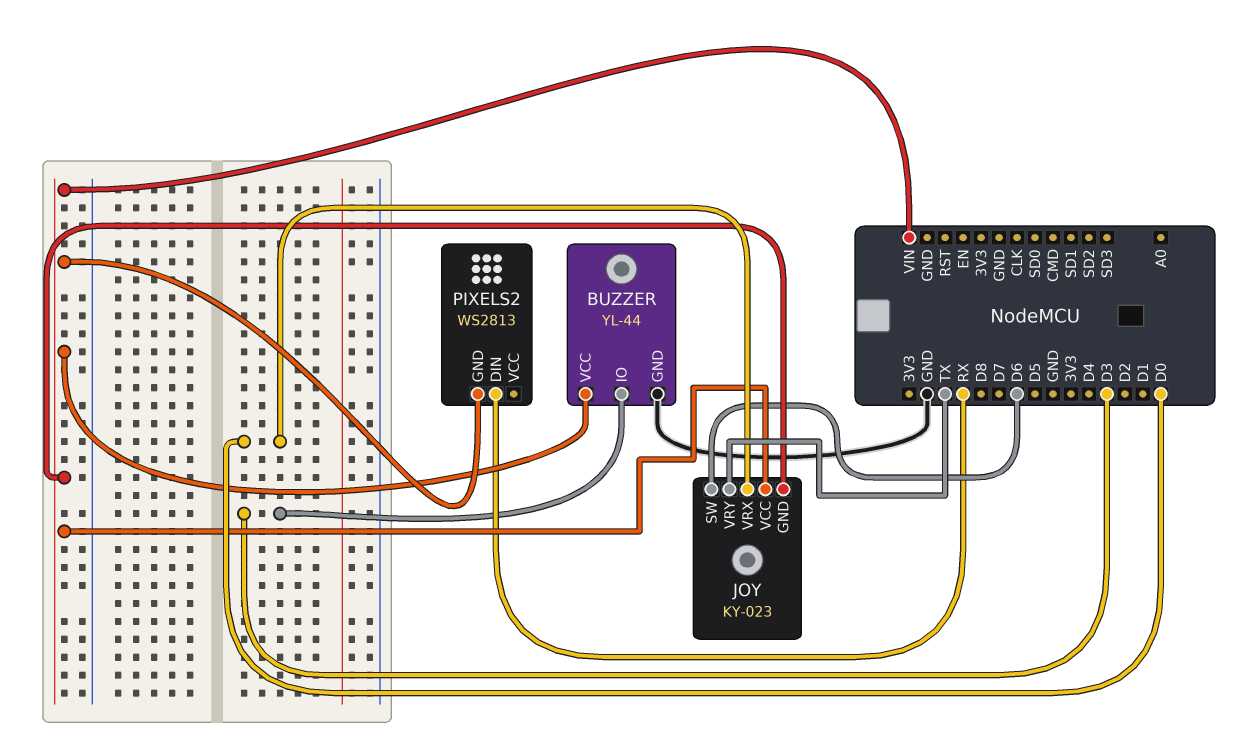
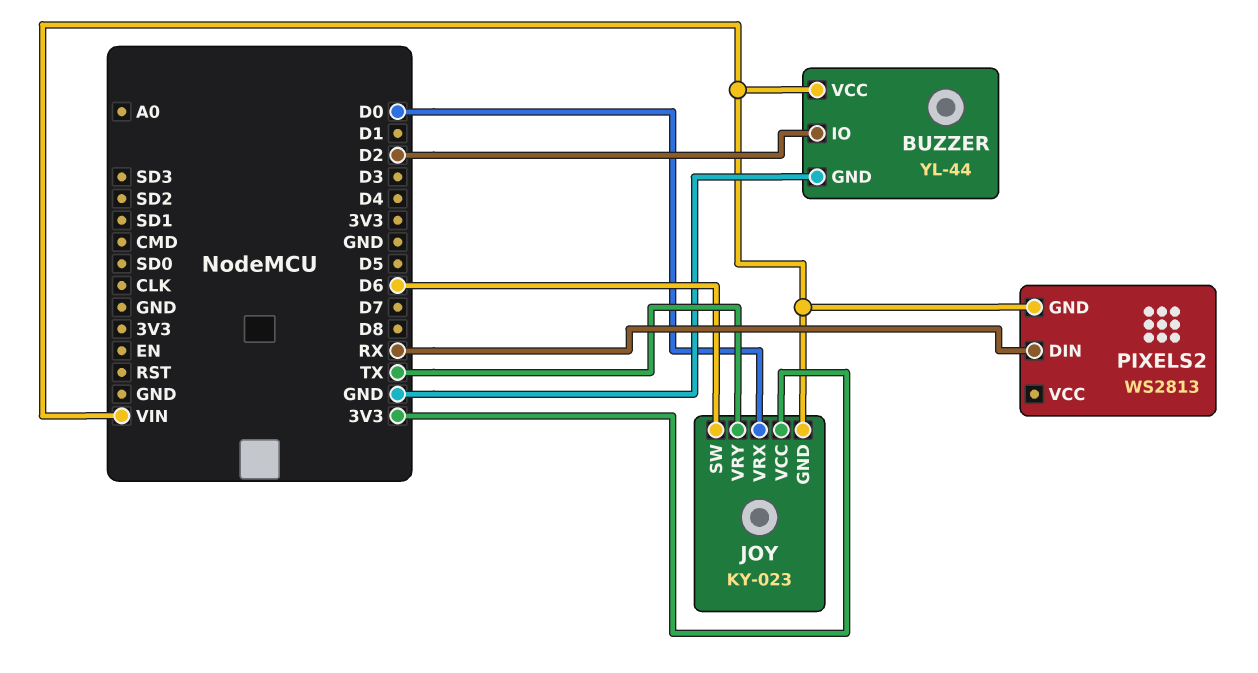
BUZZER pin IO: D3 -> D2
JOY pin VCC: VIN -> 3V3

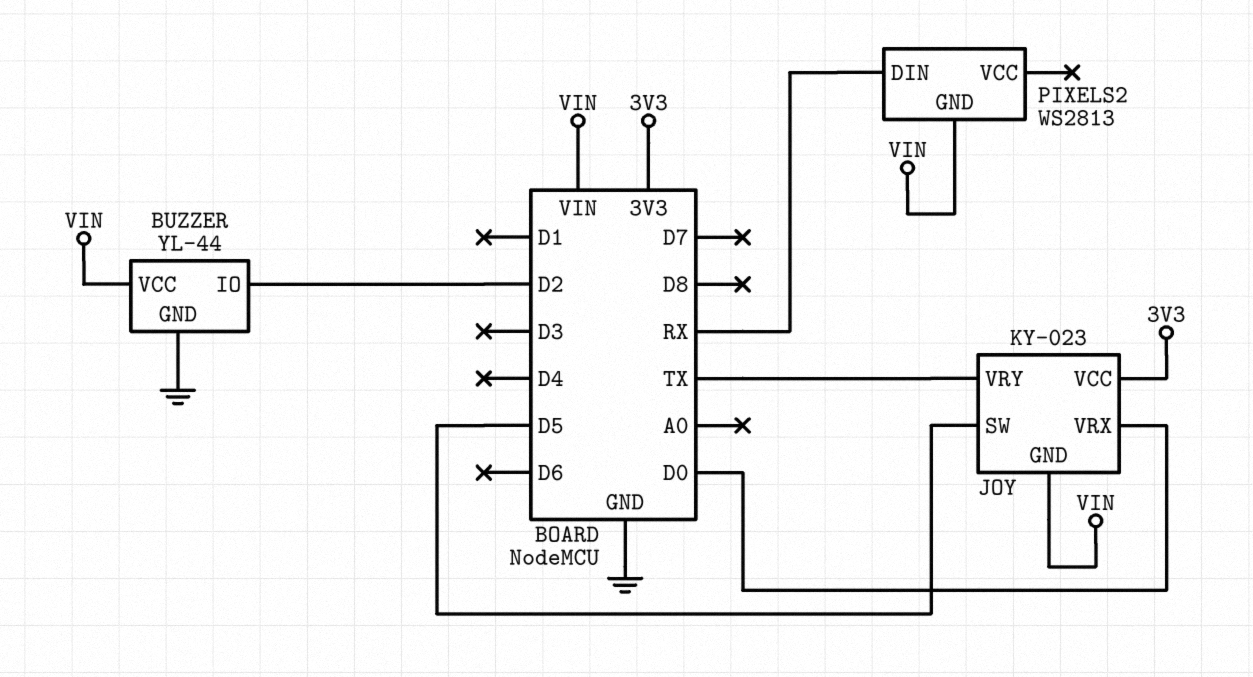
JOY pin SW: D6 -> D5

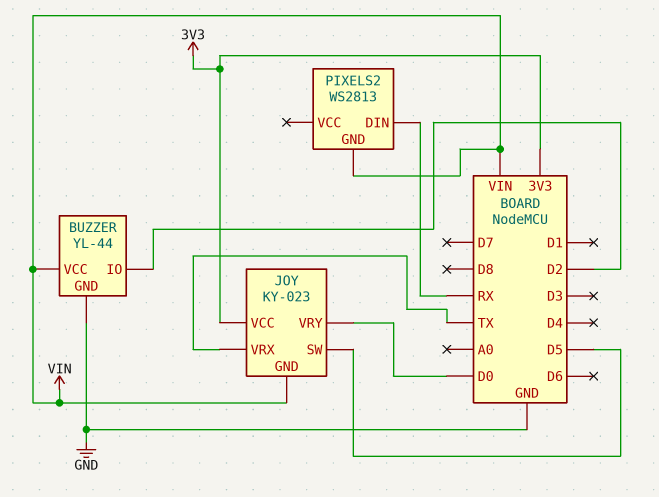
JOY pin VRX: D0 -> TX
JOY pin VRY: TX -> D0

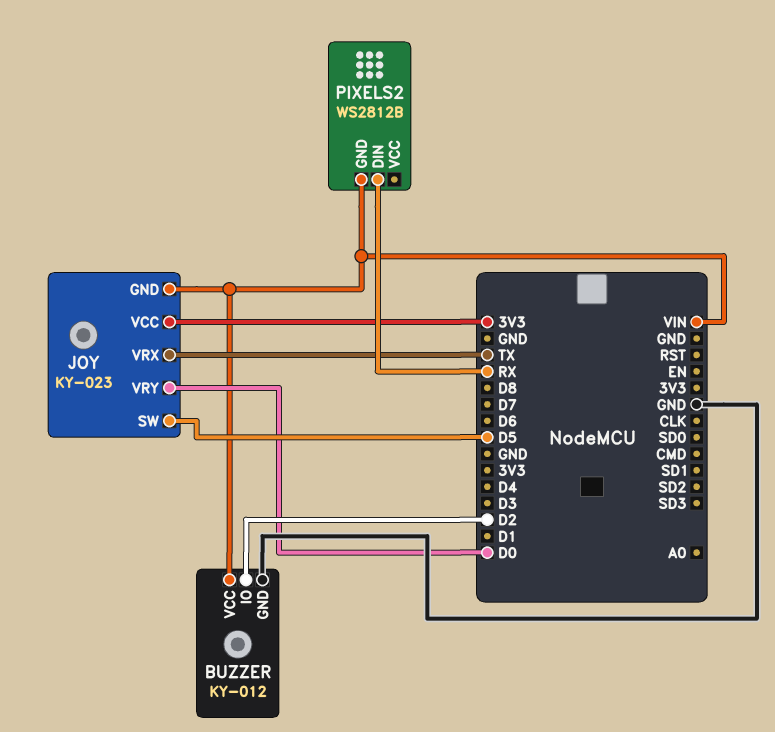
BUZZER: YL-44 -> KY-012
PIXELS2: WS2813 -> WS2812B

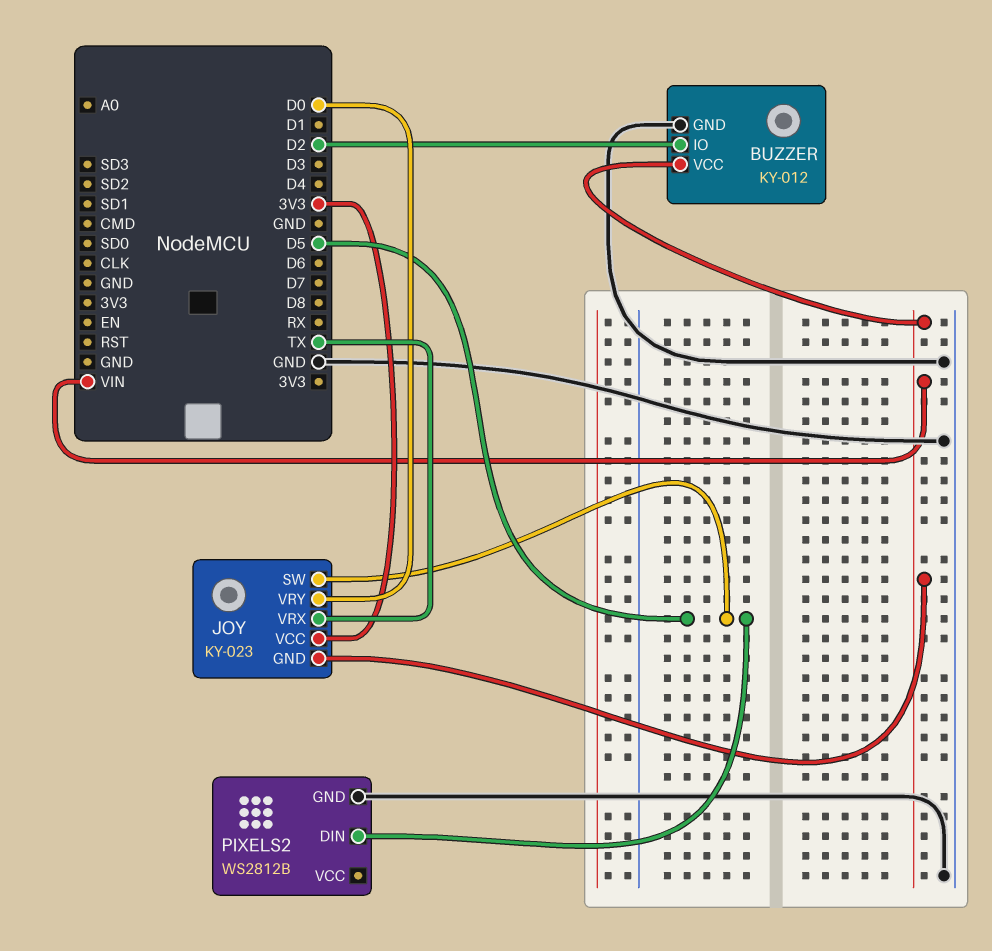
PIXELS2 pin DIN: RX -> D5
PIXELS2 pin GND: VIN -> GND

